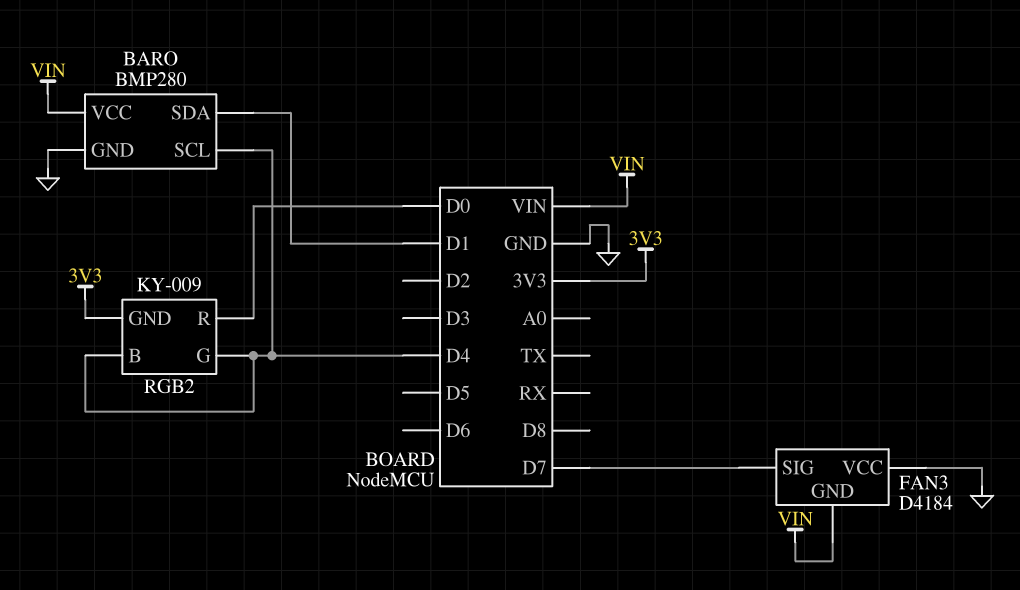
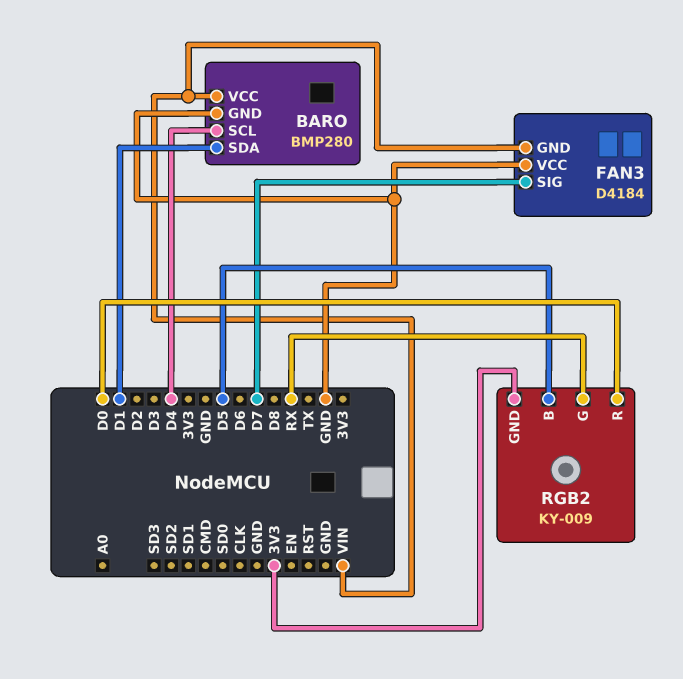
RGB2 pin B: D4 -> D5
RGB2 pin G: D4 -> RX

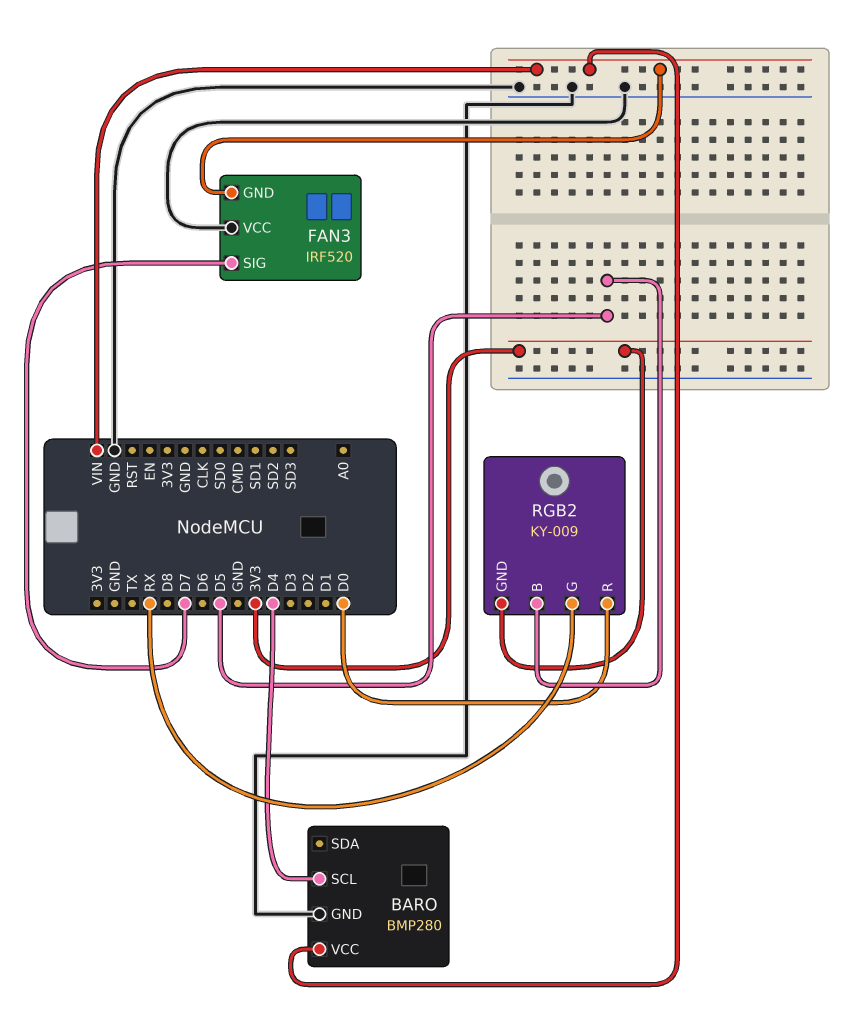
BARO pin SDA: D1 -> none
FAN3: D4184 -> IRF520

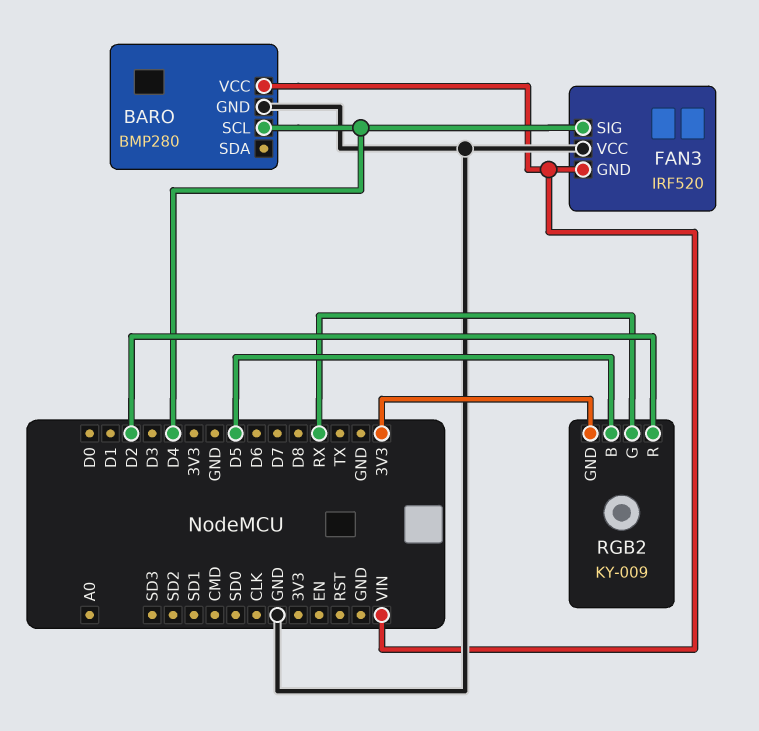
FAN3 pin SIG: D7 -> D4
RGB2 pin R: D0 -> D2

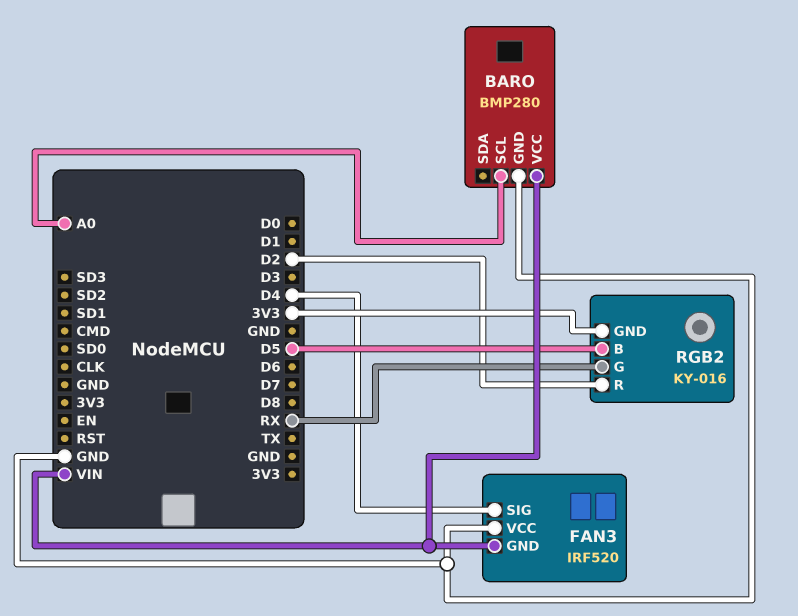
BARO pin SCL: D4 -> A0
RGB2: KY-009 -> KY-016

